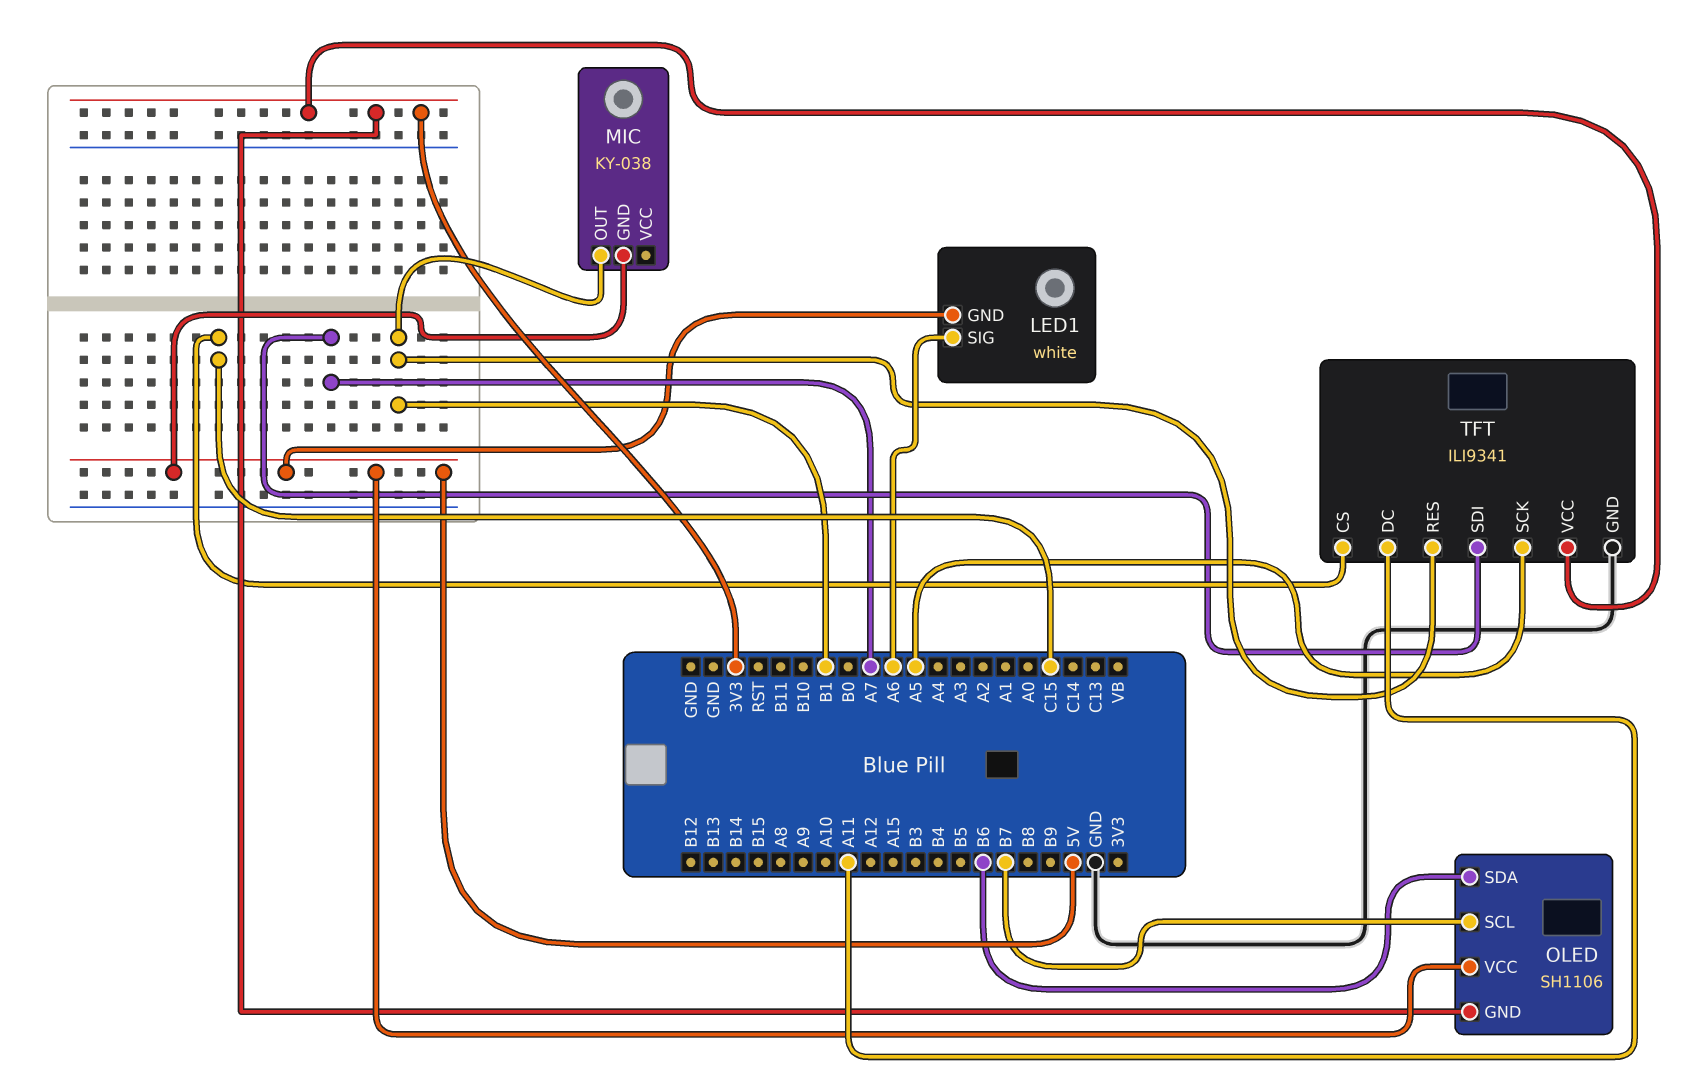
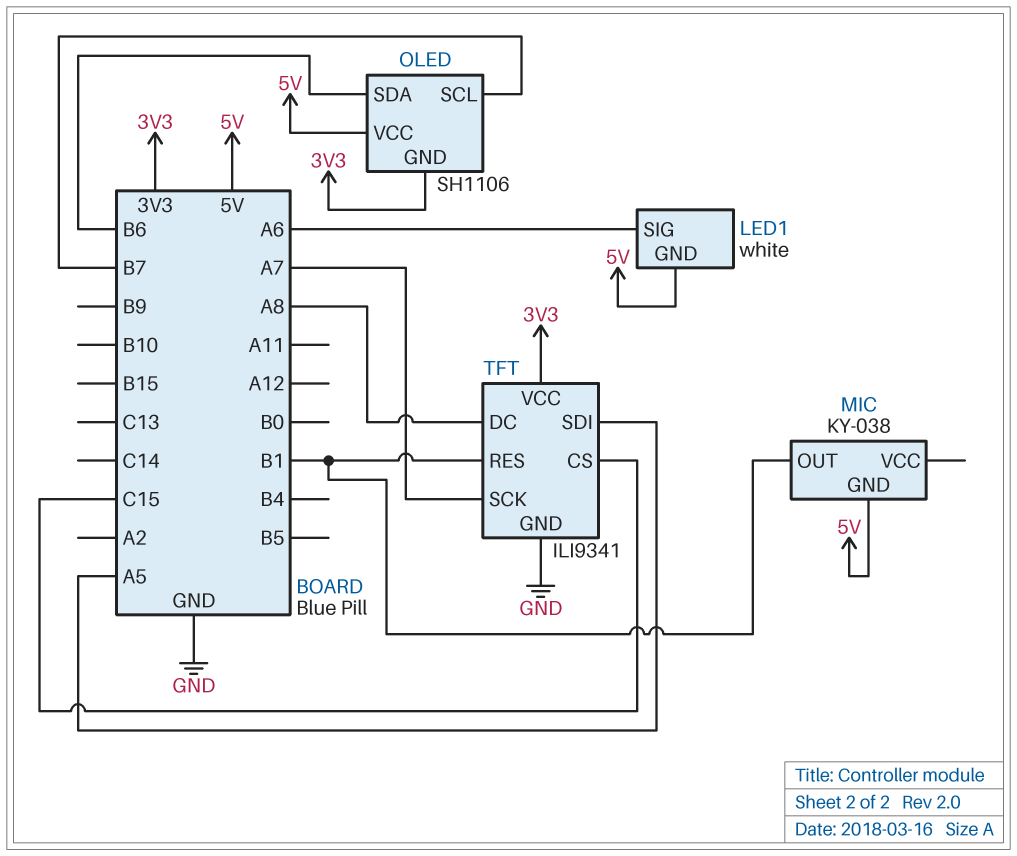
TFT pin DC: A11 -> A8
TFT pin SCK: A5 -> A7
TFT pin SDI: A7 -> A5

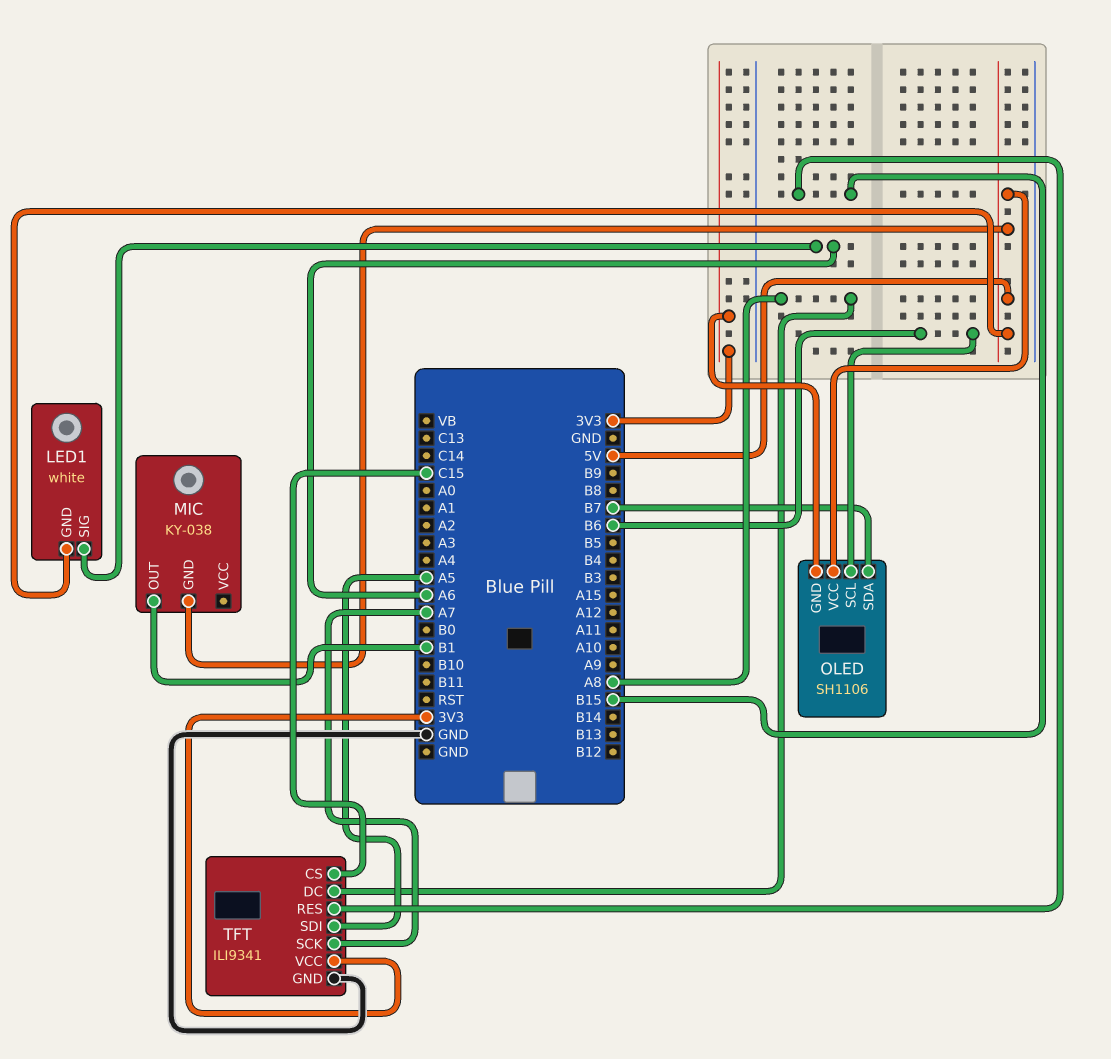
OLED pin SCL: B7 -> B6
OLED pin SDA: B6 -> B7
TFT pin RES: B1 -> B15

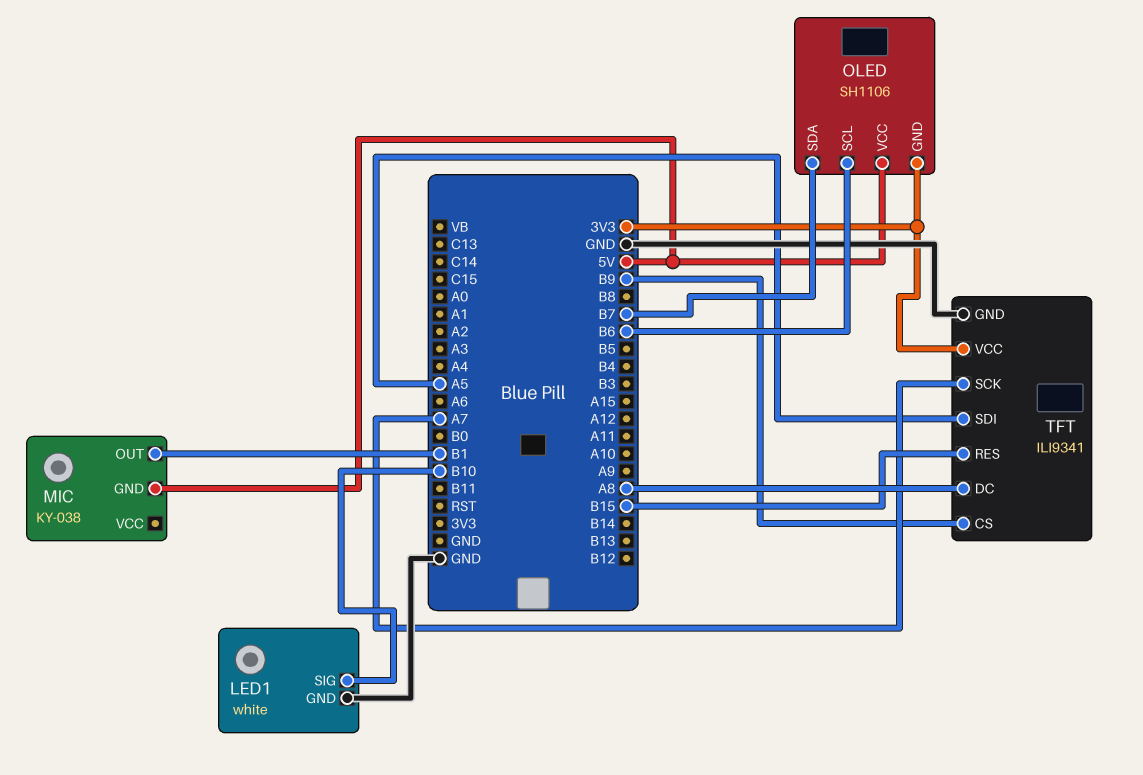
LED1 pin GND: 5V -> GND
LED1 pin SIG: A6 -> B10
TFT pin CS: C15 -> B9

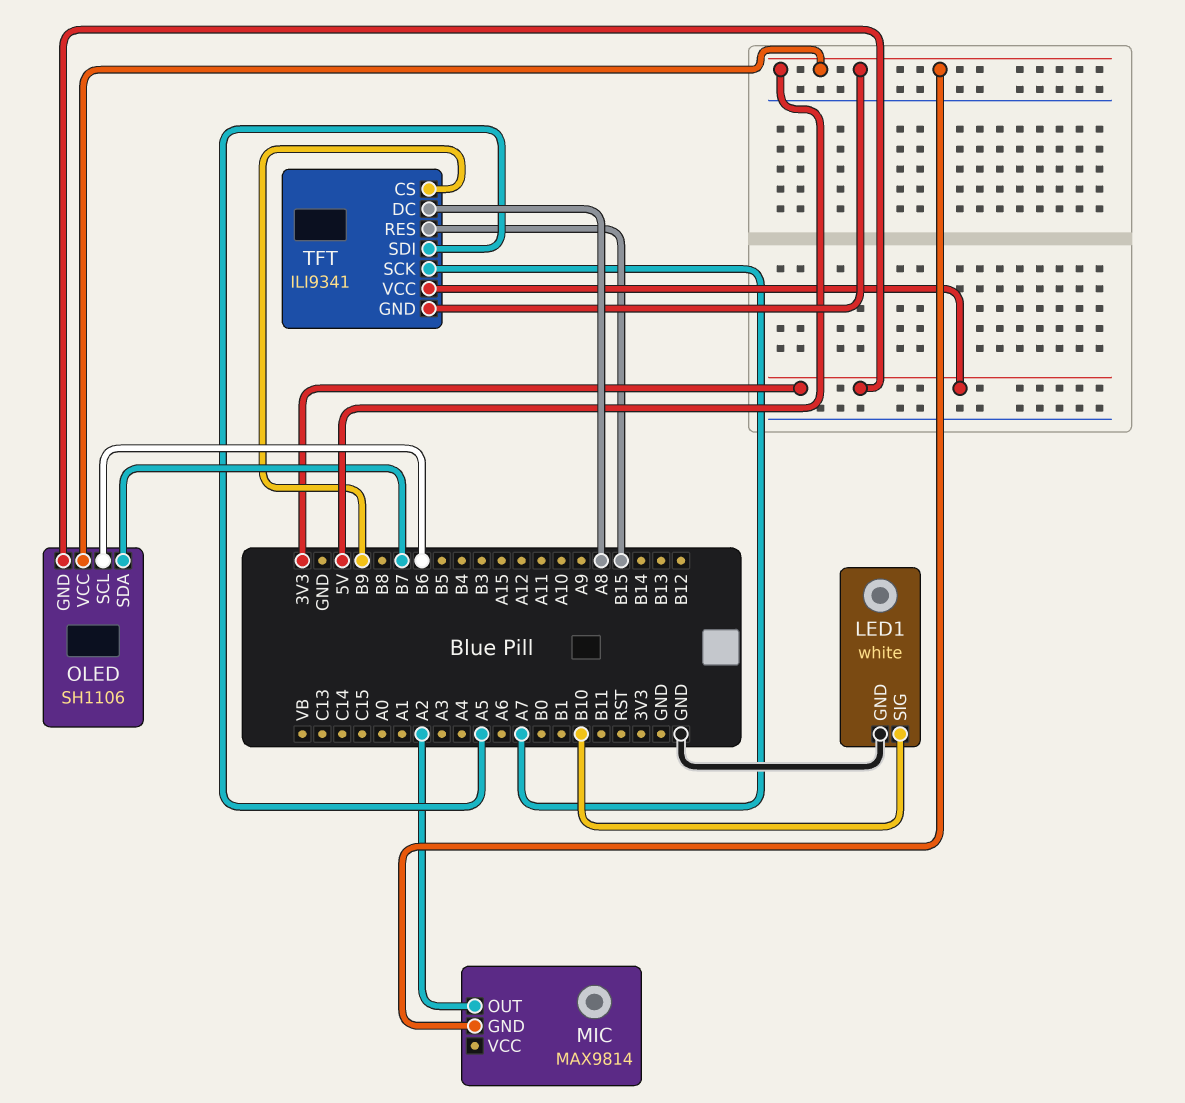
MIC: KY-038 -> MAX9814
MIC pin OUT: B1 -> A2
TFT pin GND: GND -> 5V

